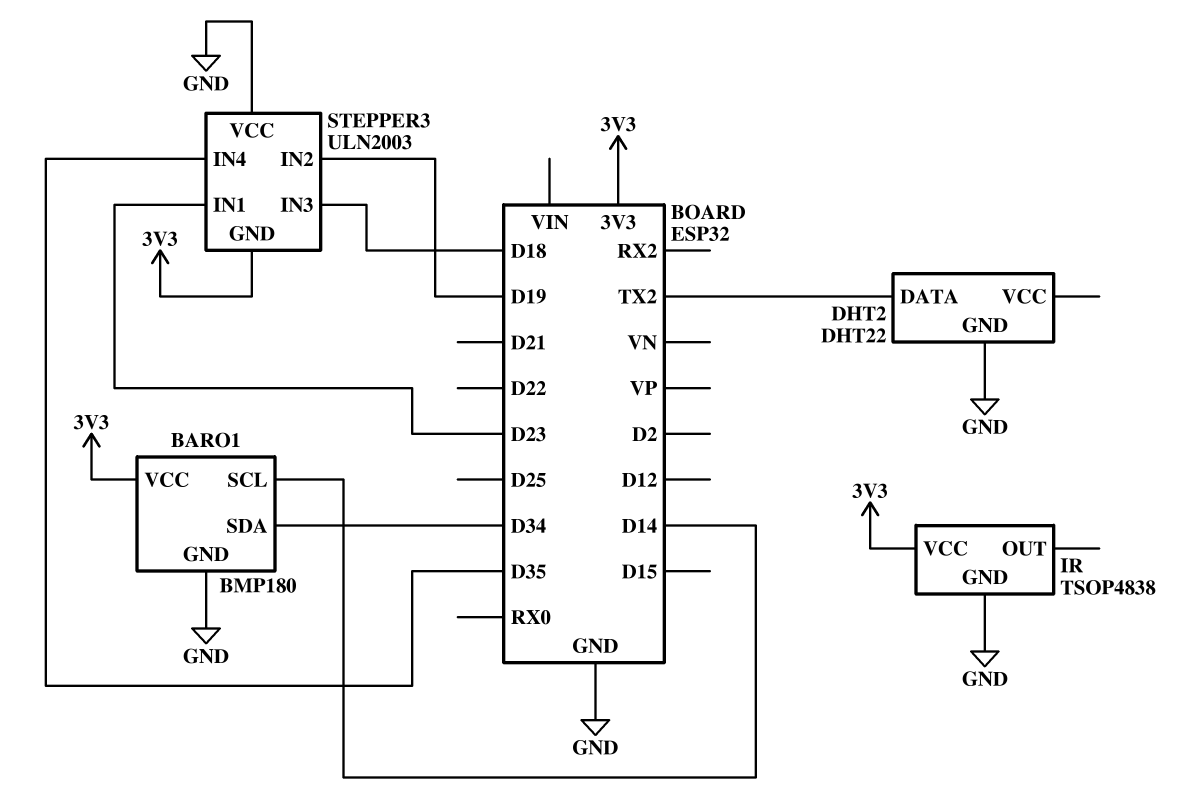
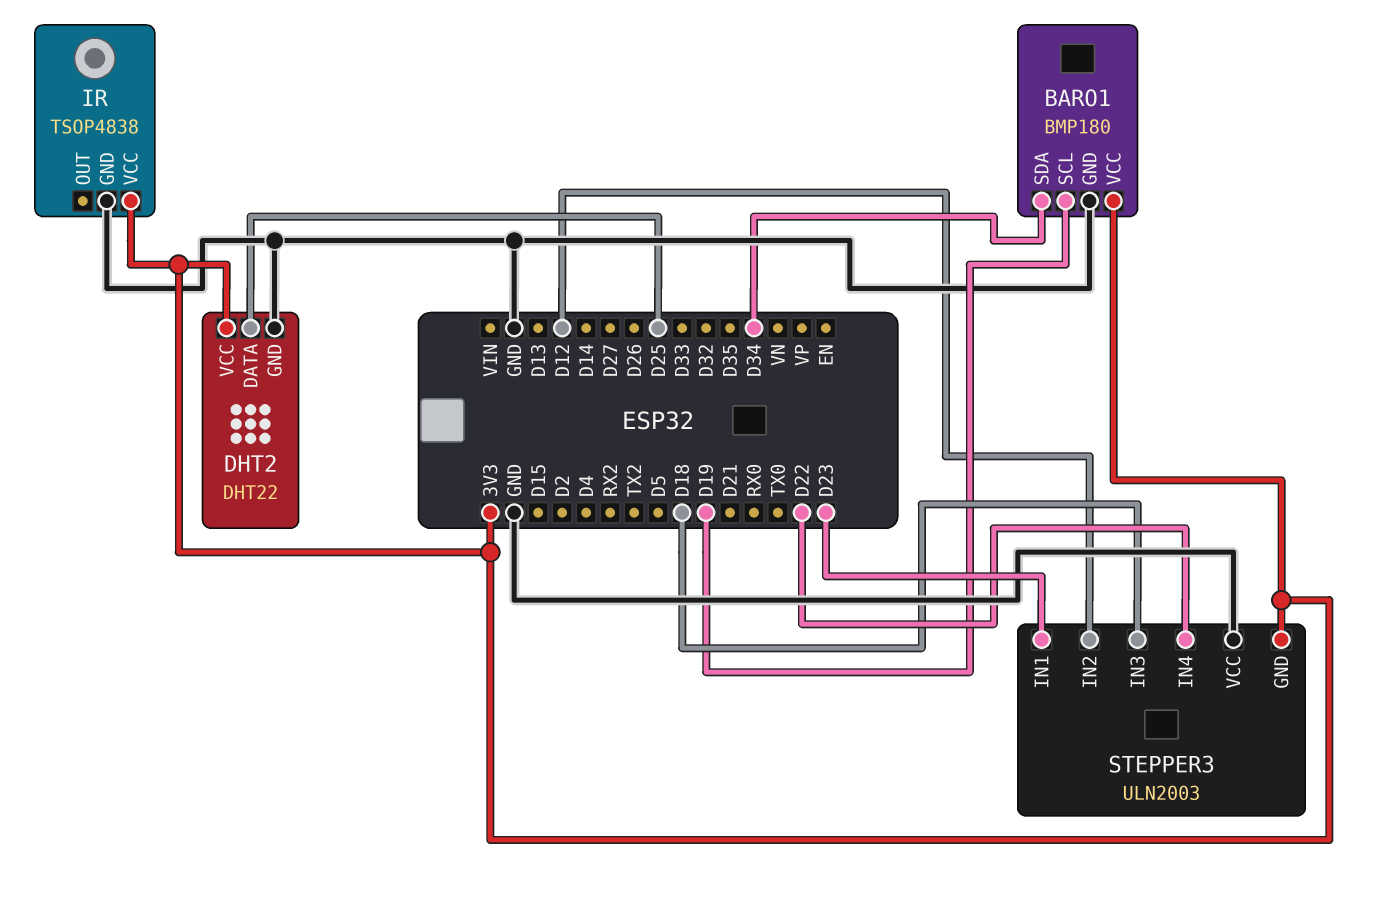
BARO1 pin SCL: D14 -> D19
DHT2 pin DATA: TX2 -> D25
DHT2 pin VCC: none -> 3V3
STEPPER3 pin IN2: D19 -> D12
STEPPER3 pin IN4: D35 -> D22

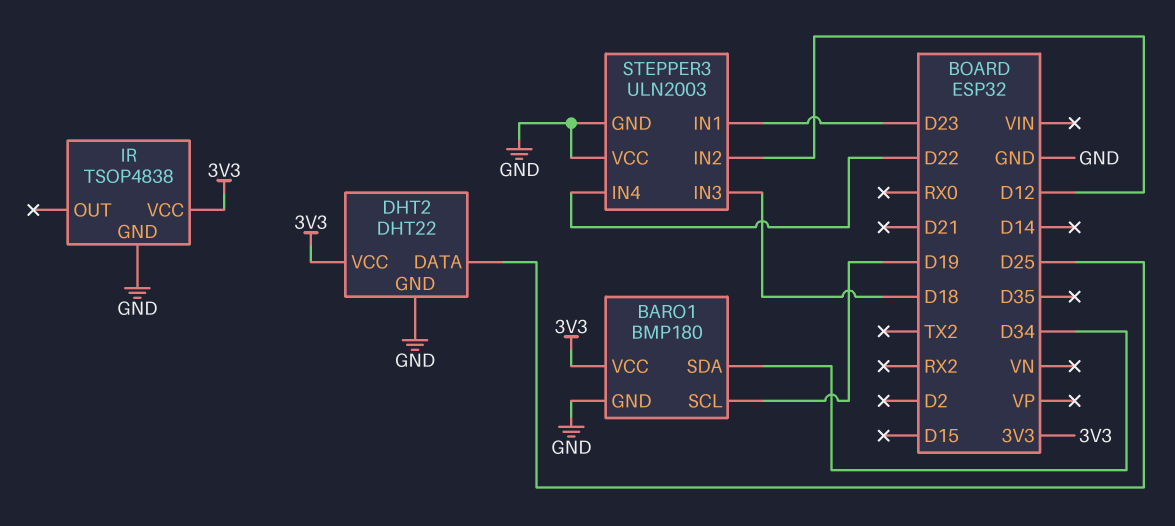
STEPPER3 pin GND: 3V3 -> GND

